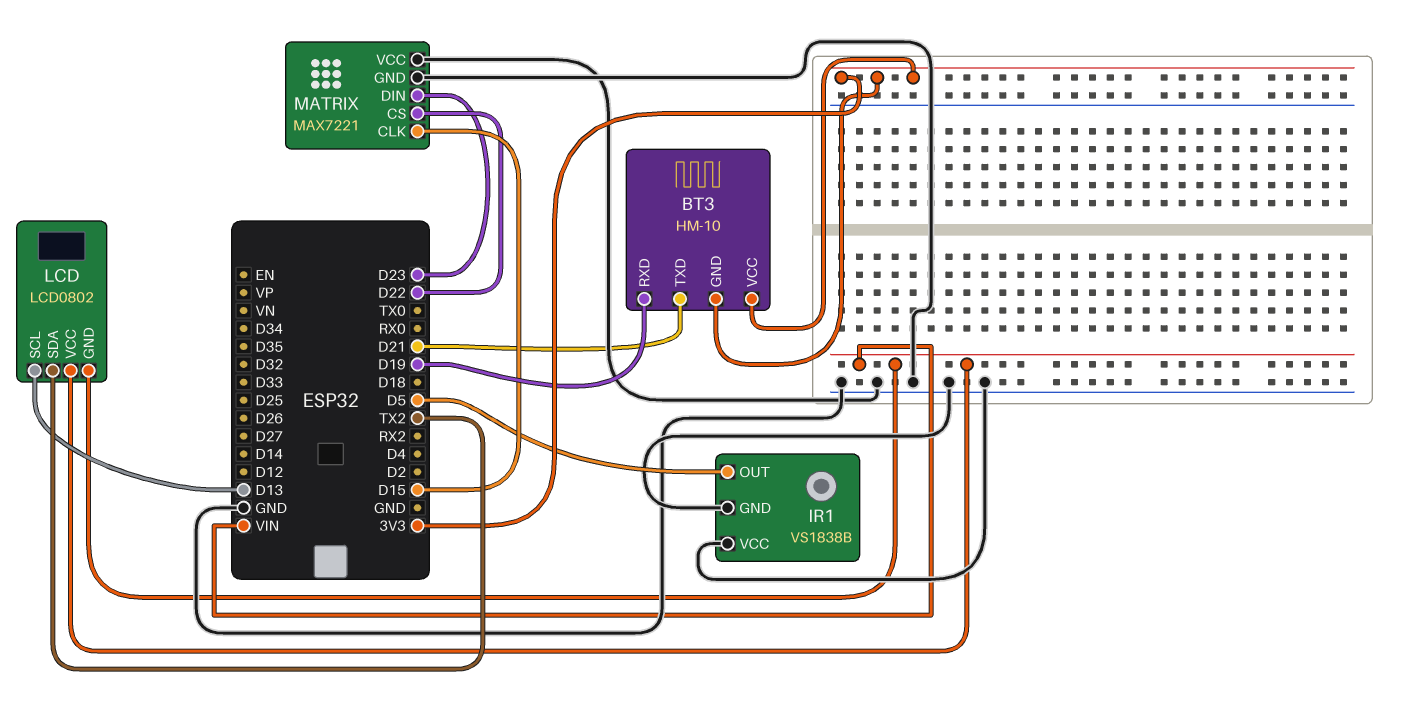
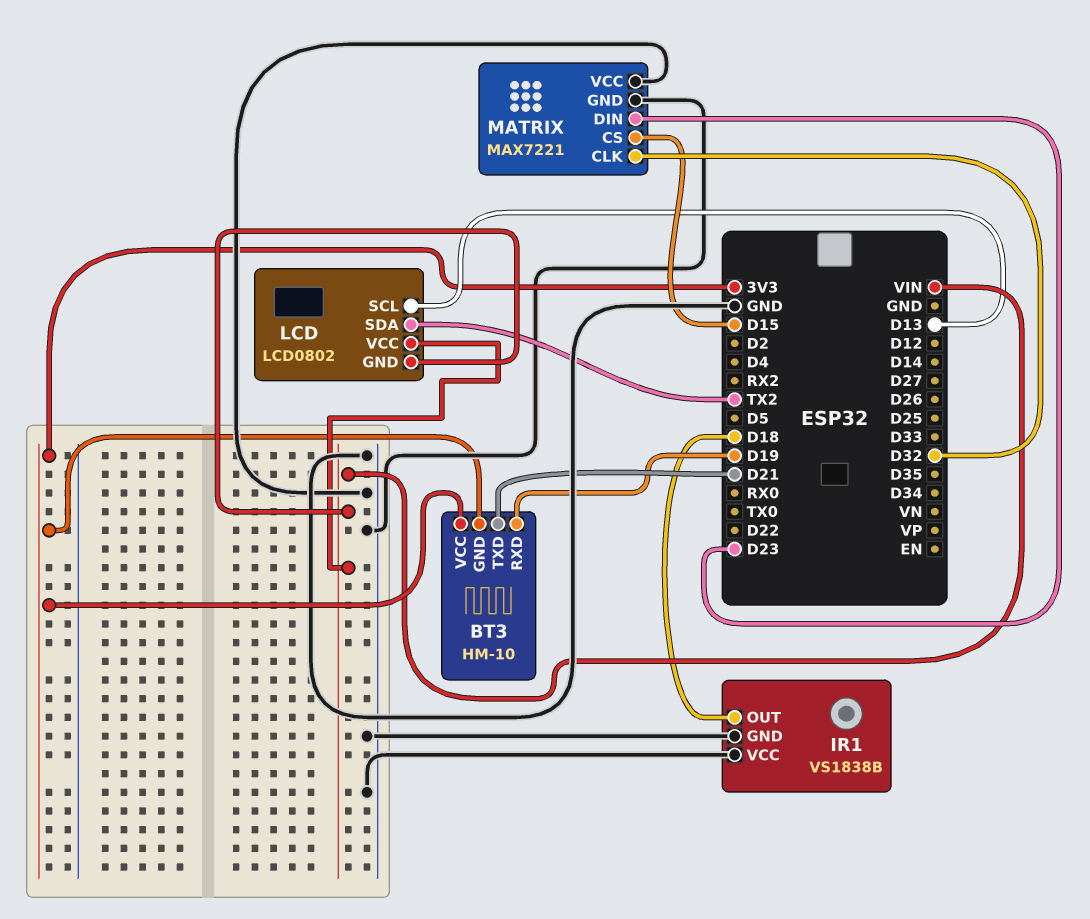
IR1 pin OUT: D5 -> D18
MATRIX pin CLK: D15 -> D32
MATRIX pin CS: D22 -> D15

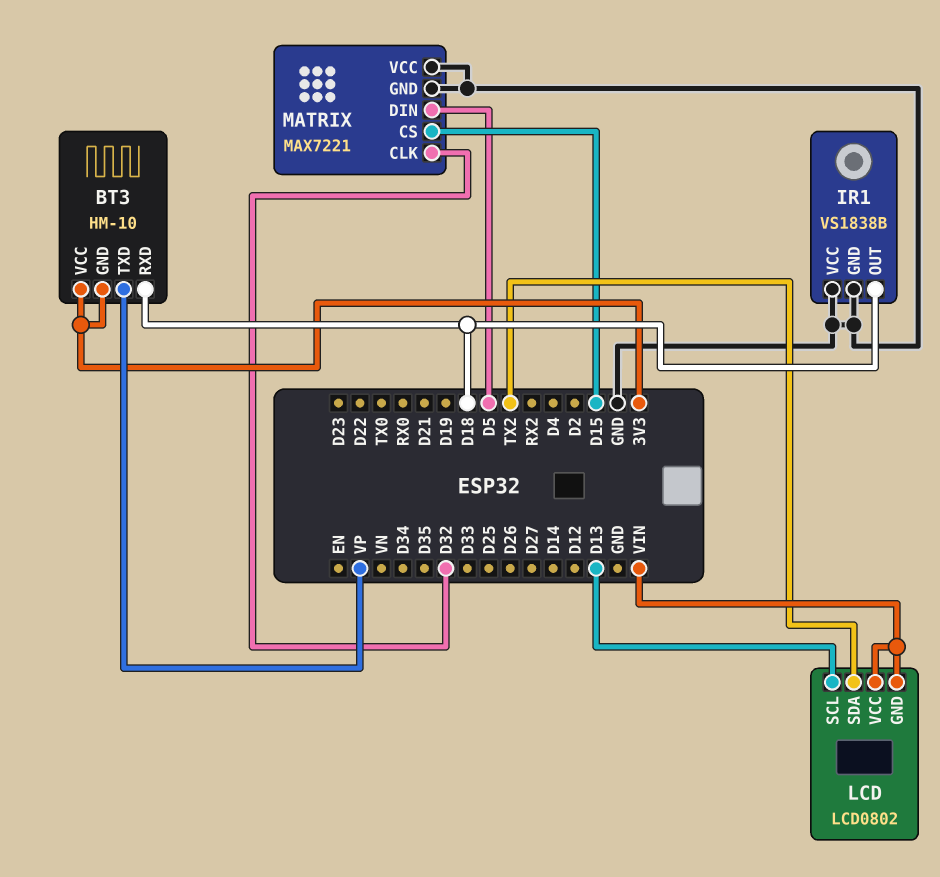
BT3 pin RXD: D19 -> D18
BT3 pin TXD: D21 -> VP
MATRIX pin DIN: D23 -> D5

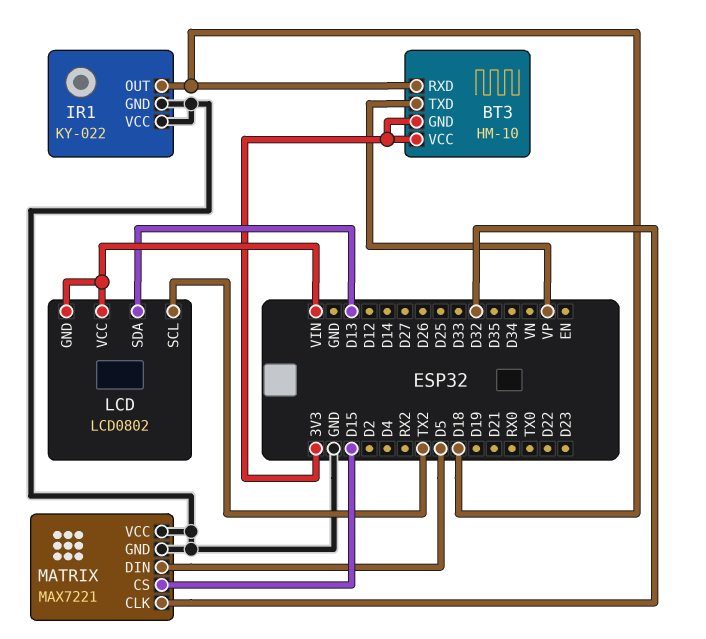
IR1: VS1838B -> KY-022
LCD pin SCL: D13 -> TX2
LCD pin SDA: TX2 -> D13

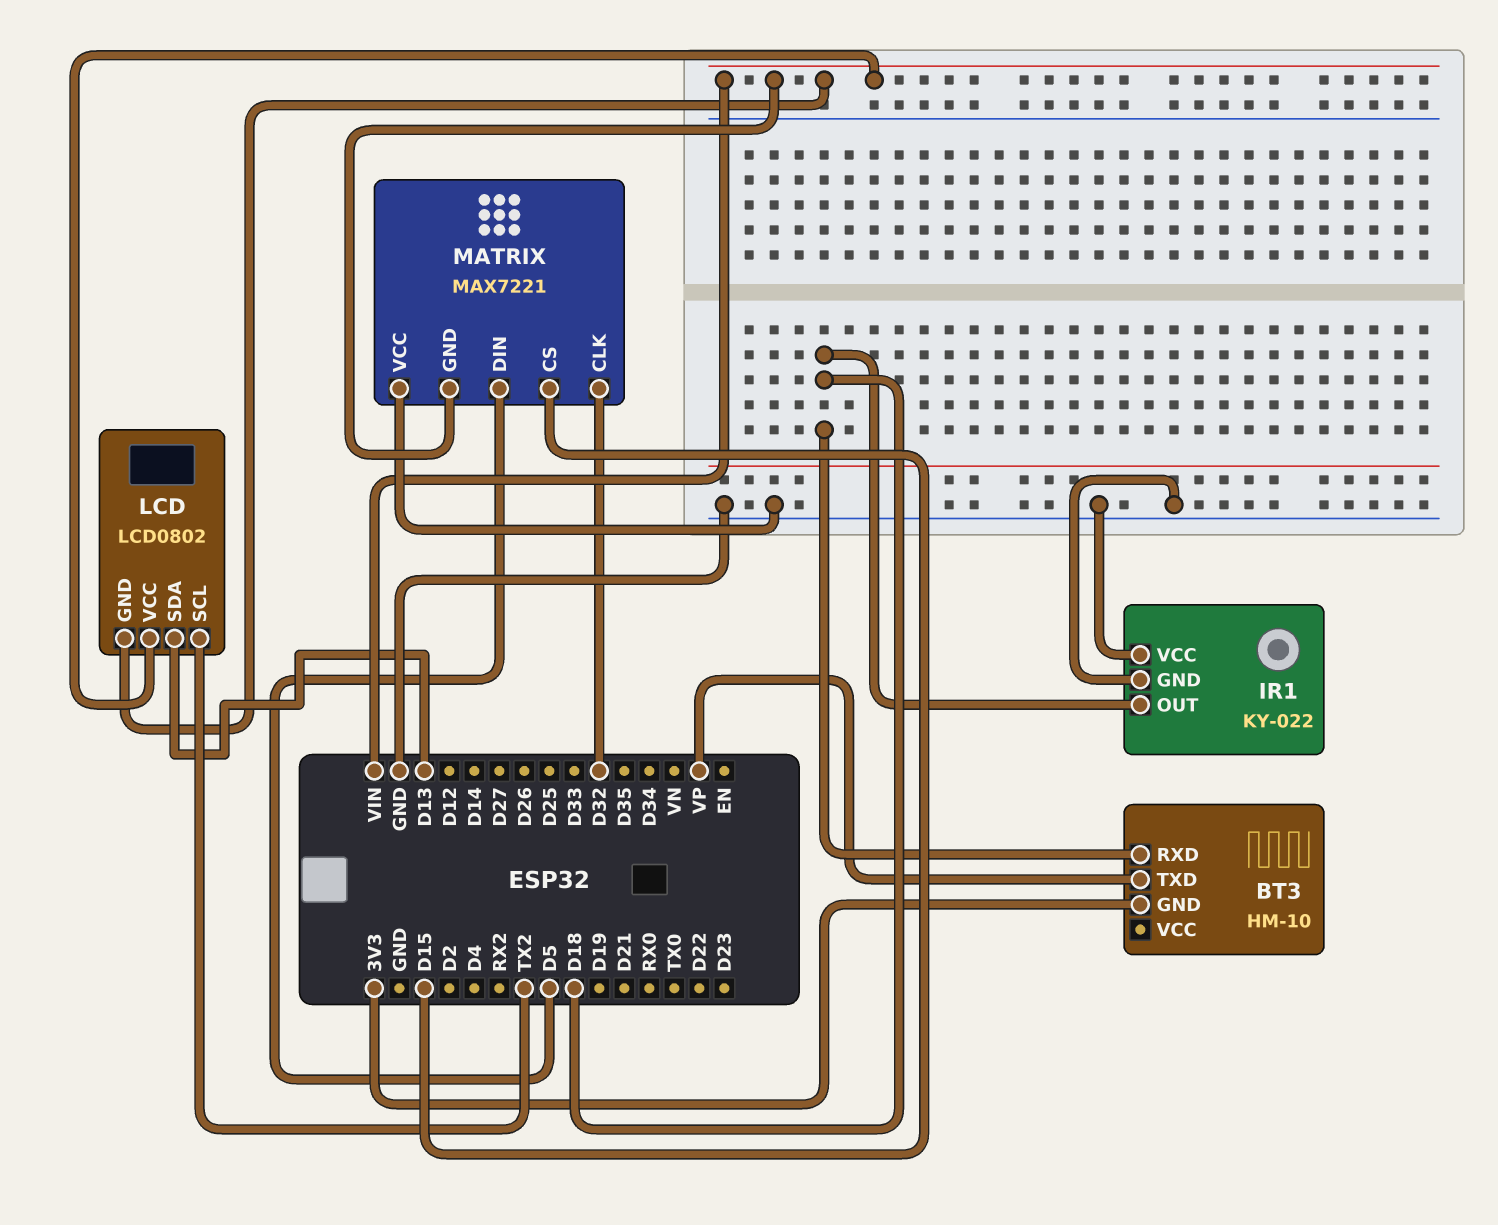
BT3 pin VCC: 3V3 -> none
MATRIX pin GND: GND -> VIN

